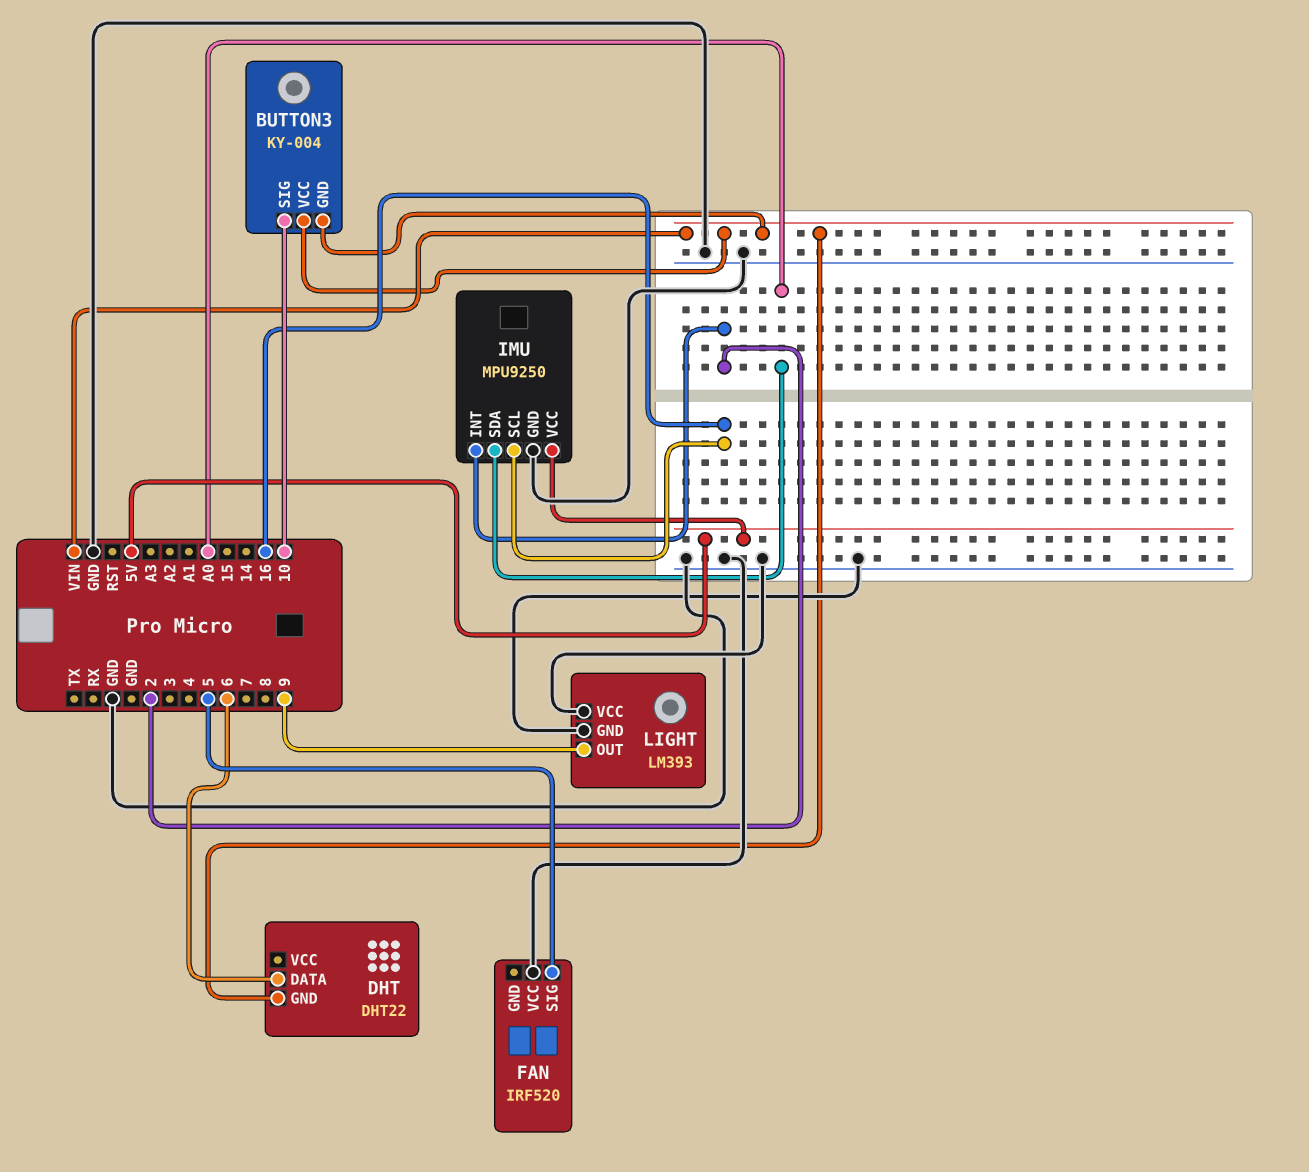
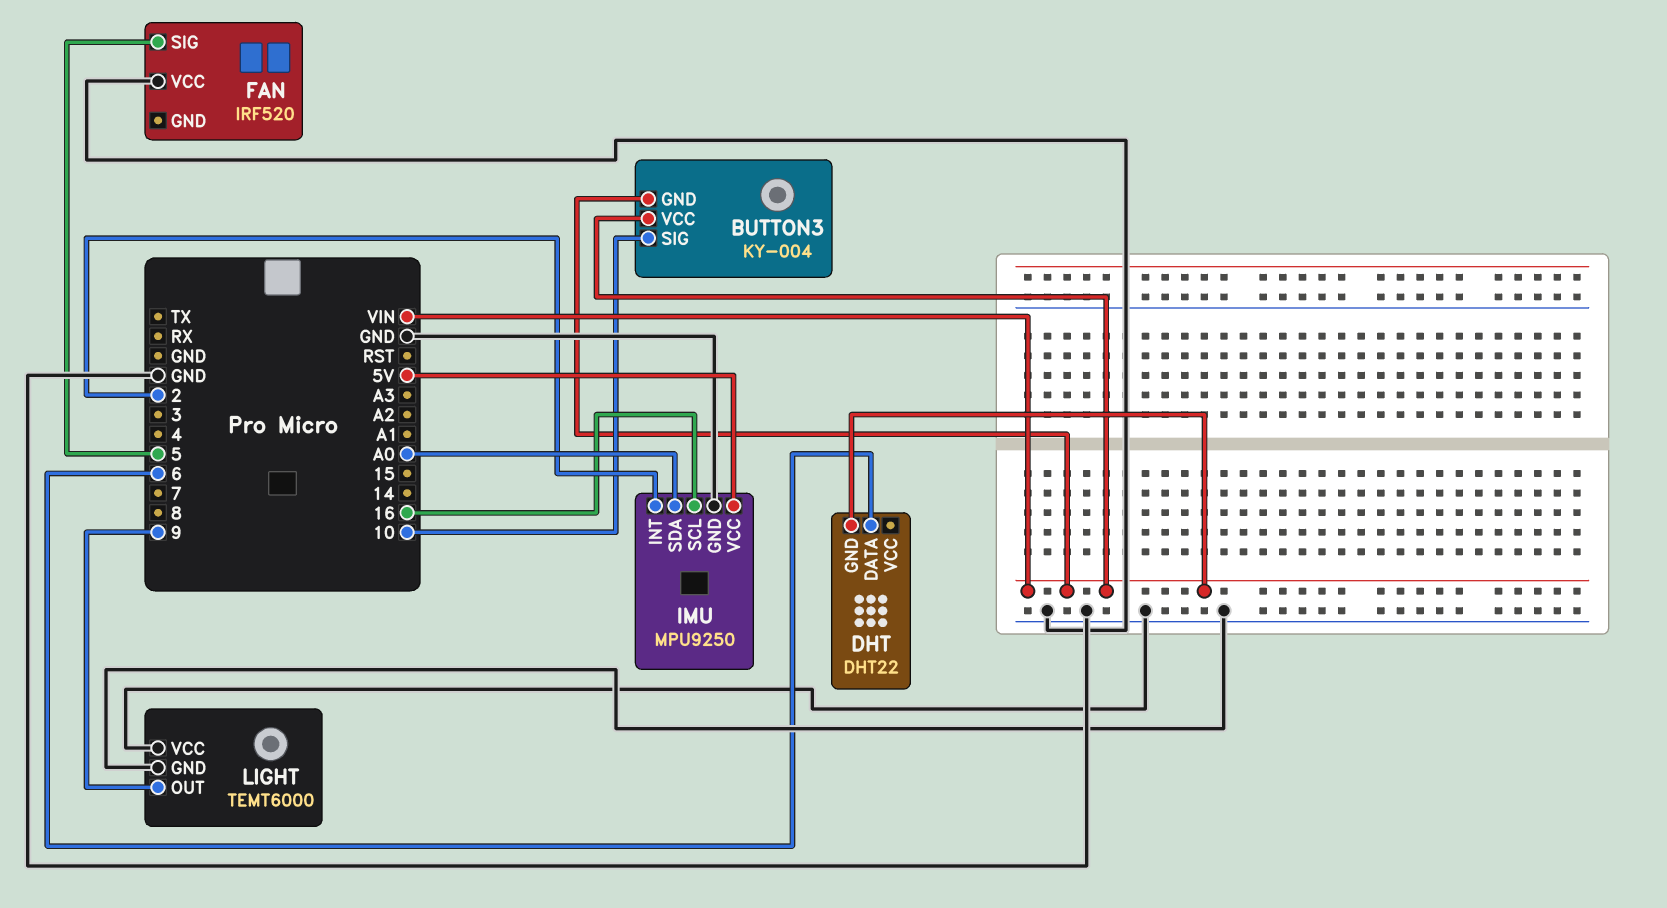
LIGHT: LM393 -> TEMT6000

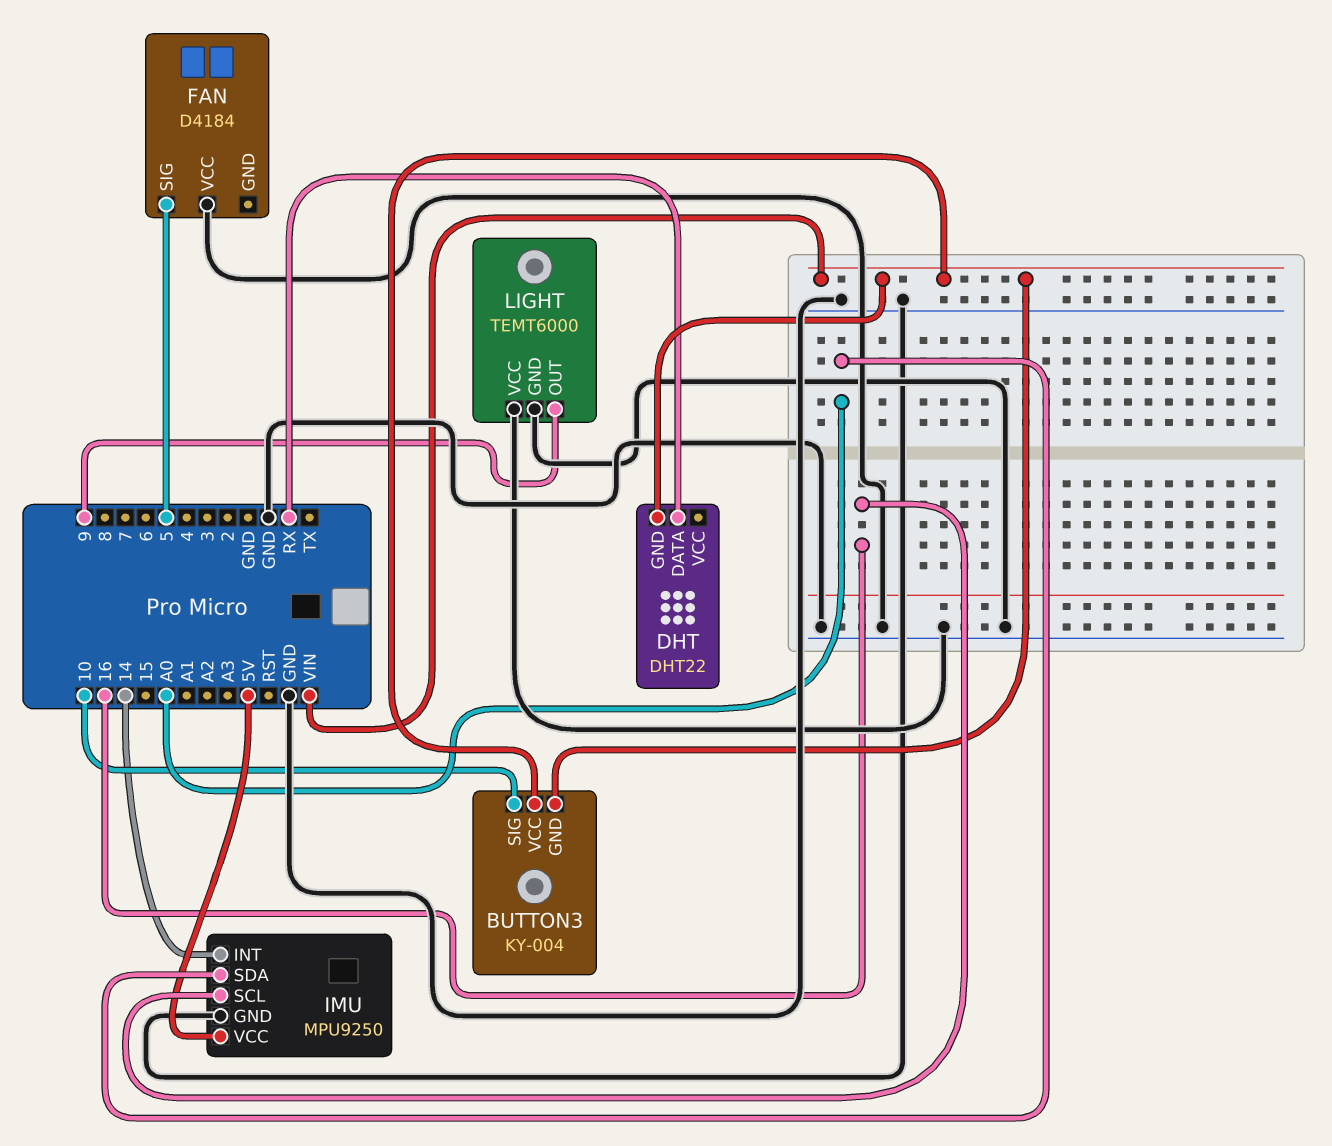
DHT pin DATA: 6 -> RX
FAN: IRF520 -> D4184
IMU pin INT: 2 -> 14

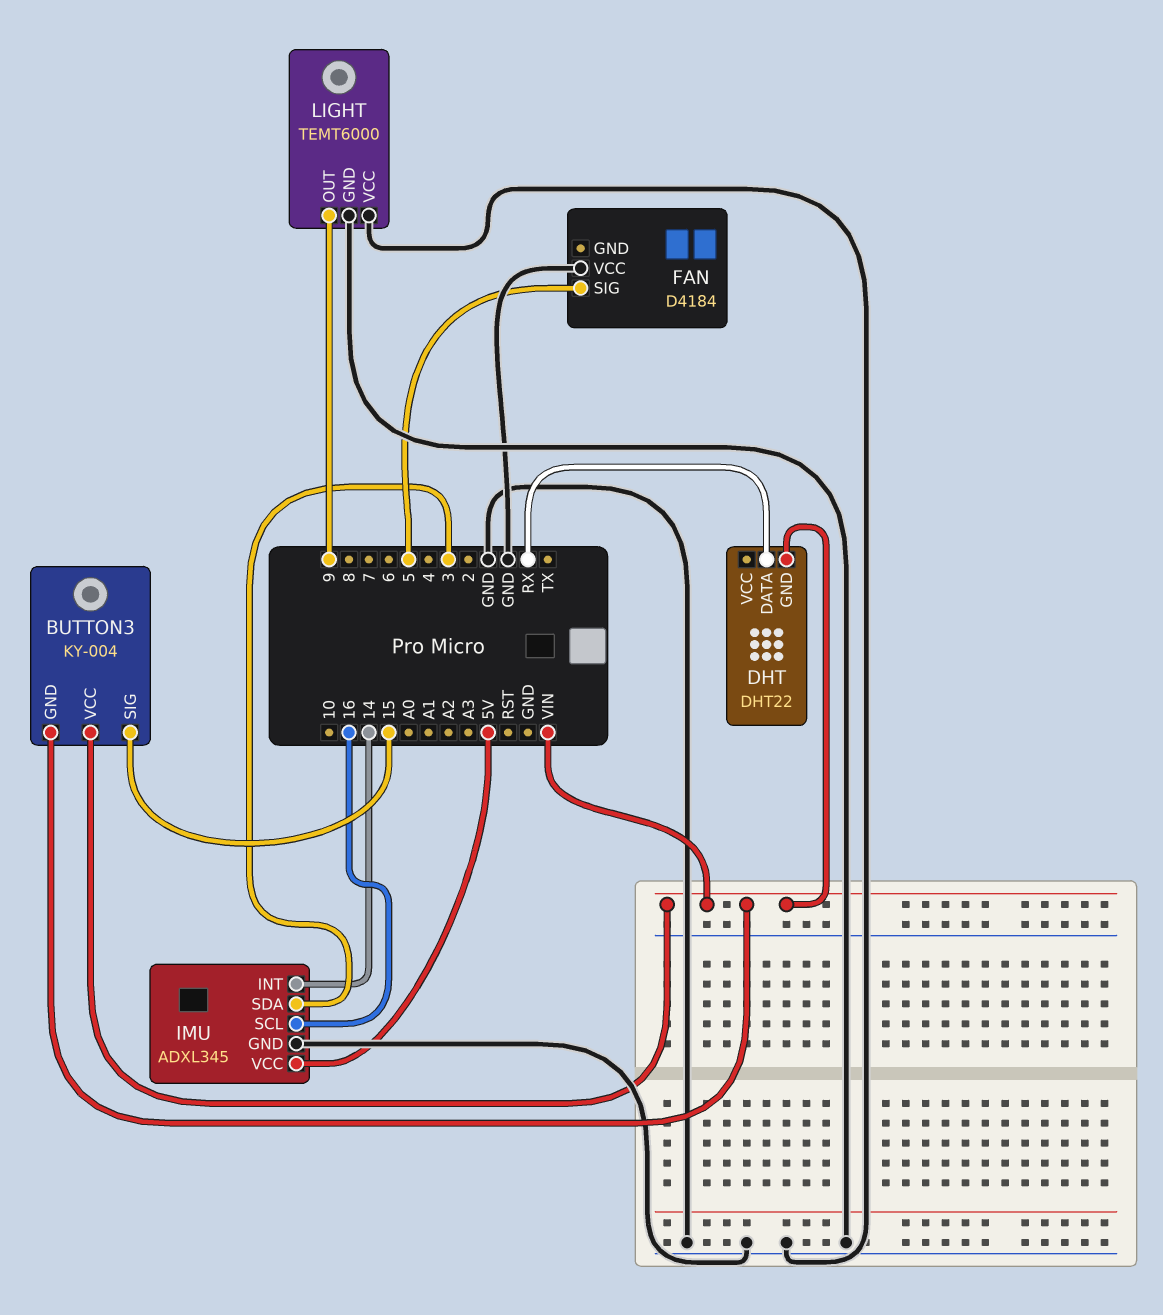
BUTTON3 pin SIG: 10 -> 15
IMU: MPU9250 -> ADXL345
IMU pin SDA: A0 -> 3

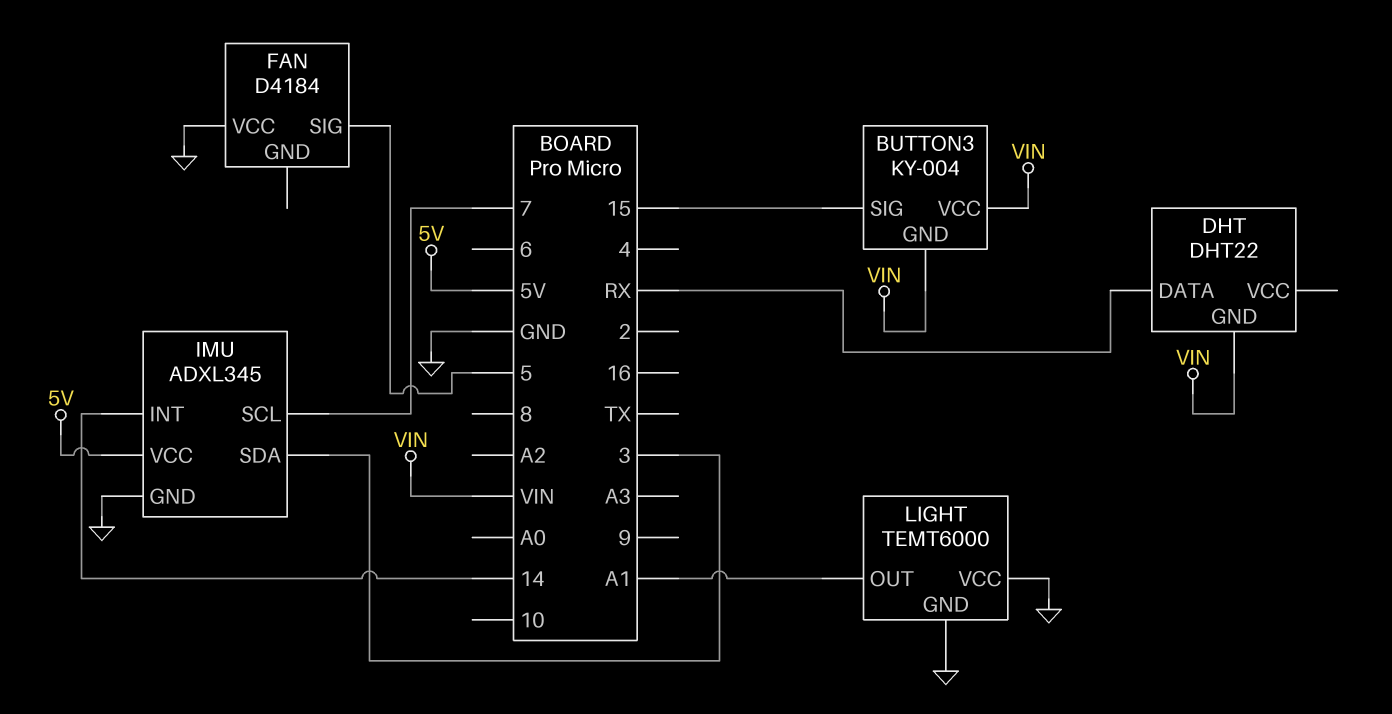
IMU pin SCL: 16 -> 7
LIGHT pin OUT: 9 -> A1

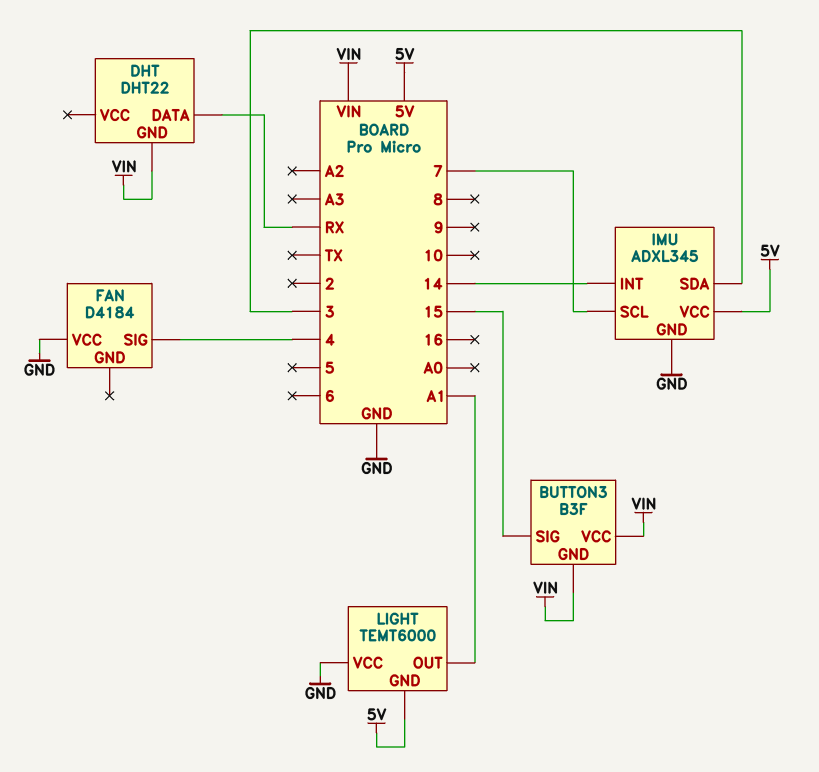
BUTTON3: KY-004 -> B3F
FAN pin SIG: 5 -> 4
LIGHT pin GND: GND -> 5V

